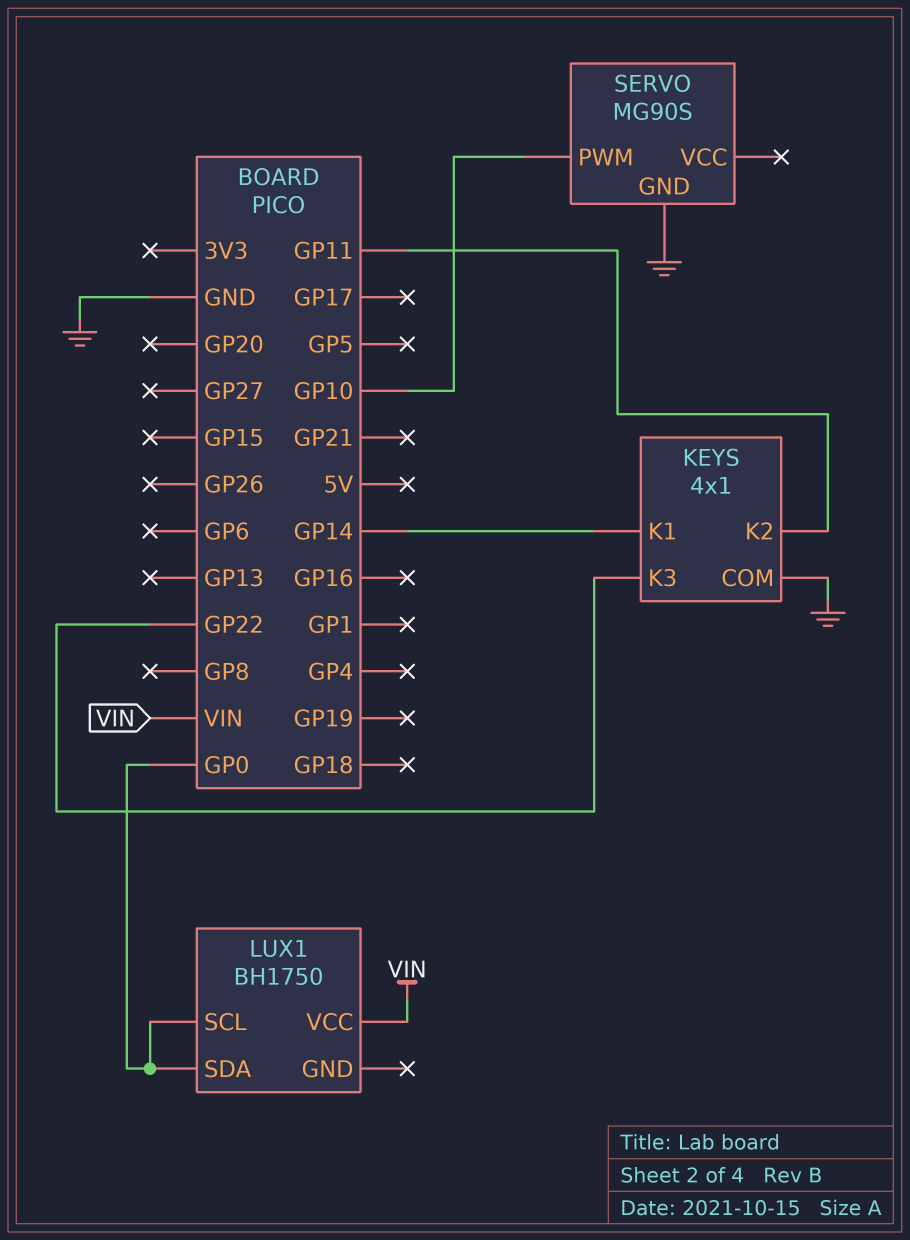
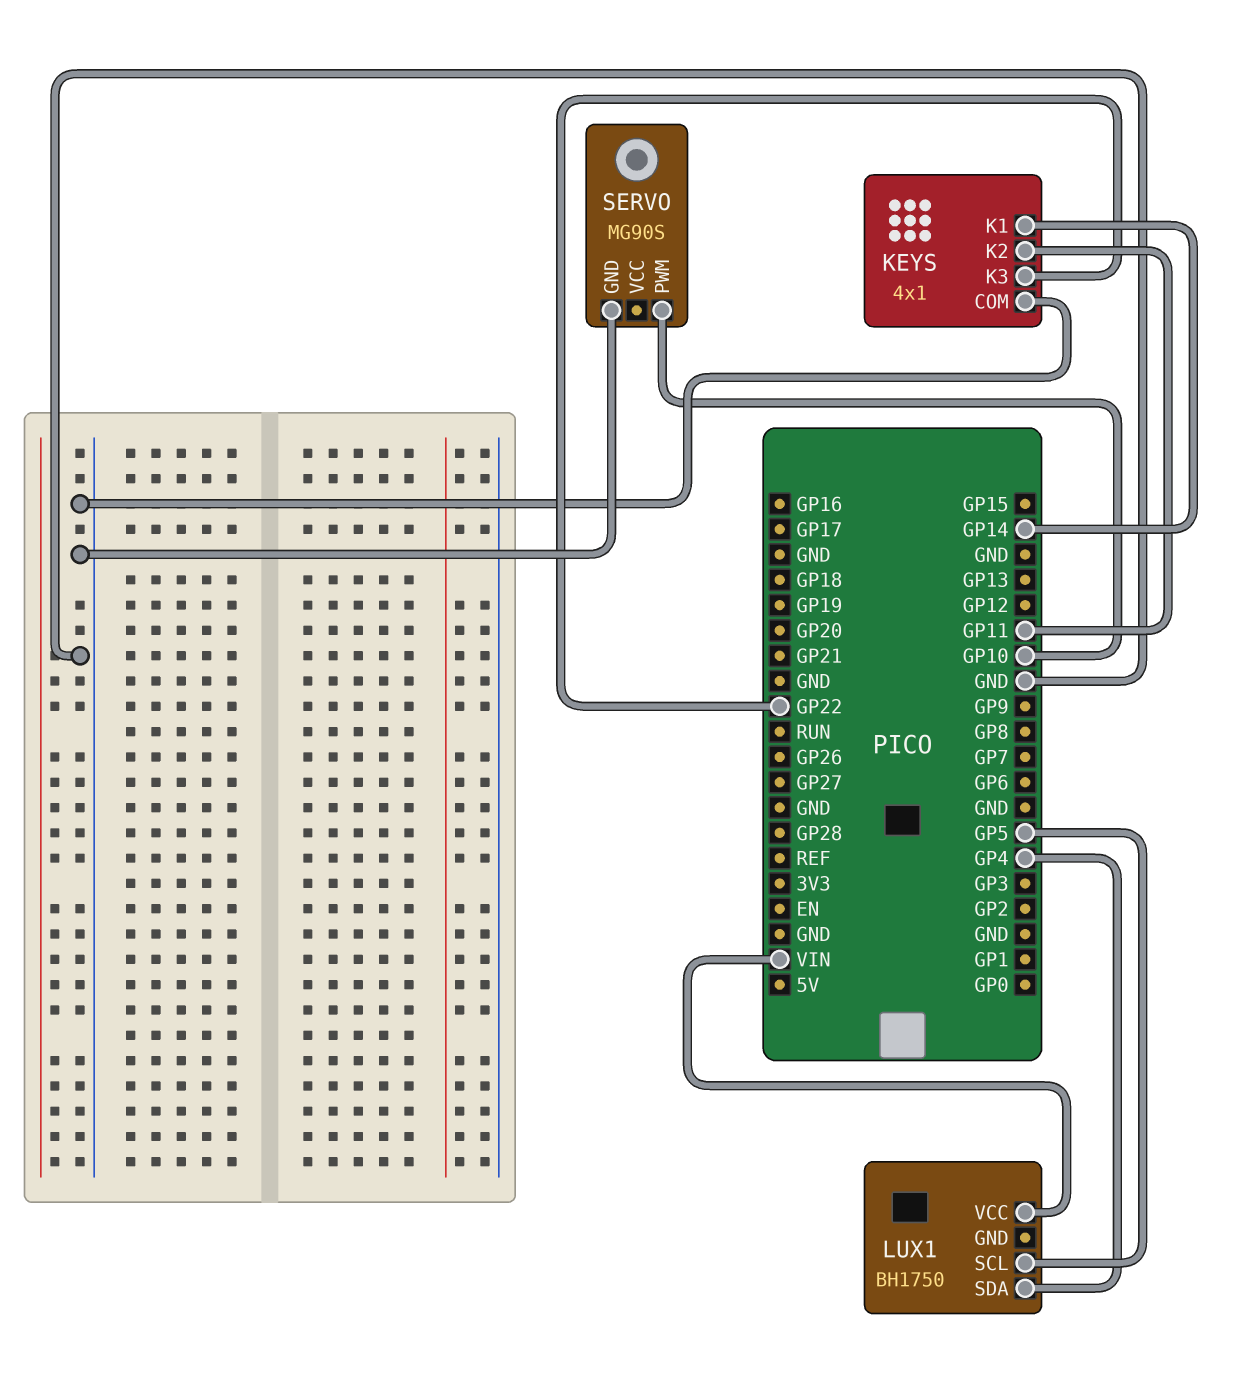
LUX1 pin SCL: GP0 -> GP5
LUX1 pin SDA: GP0 -> GP4

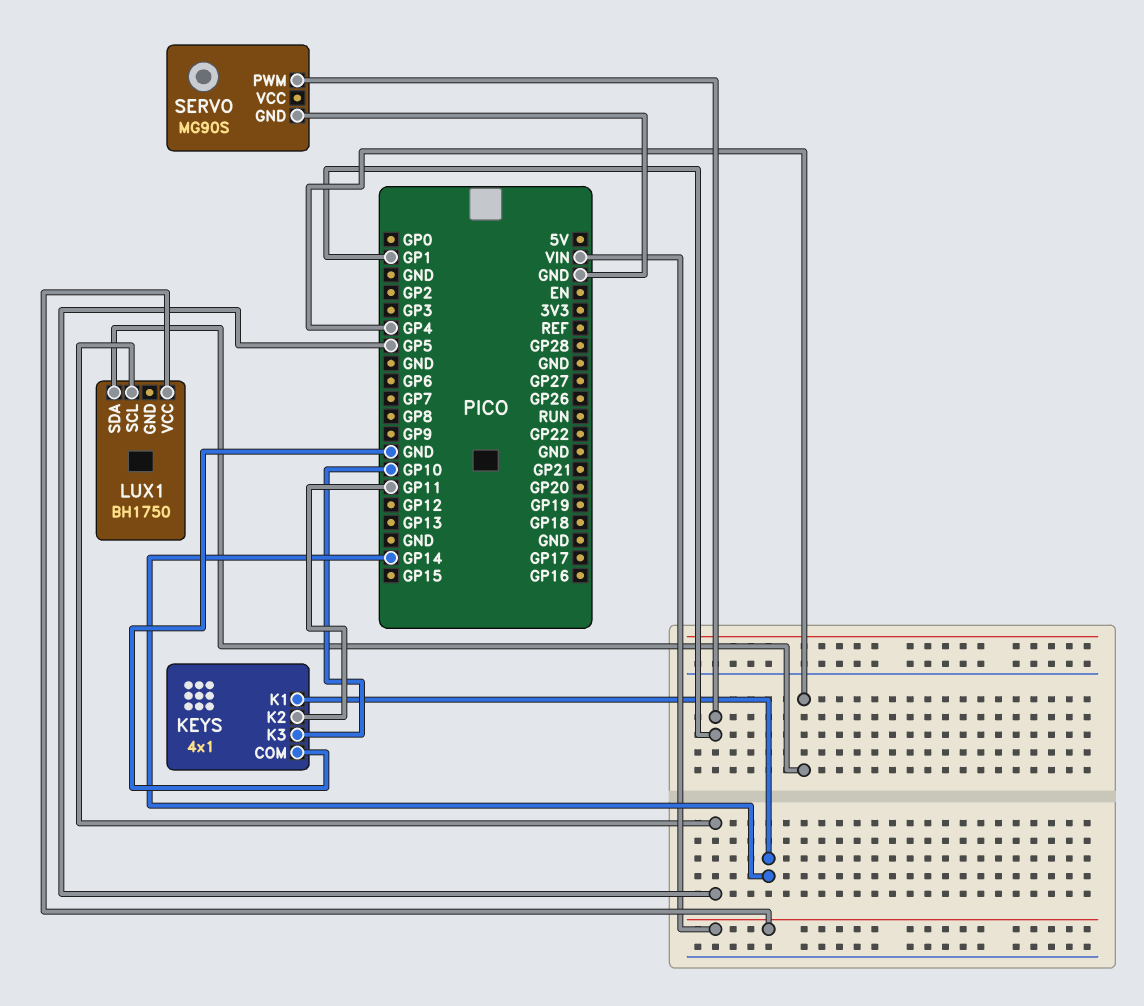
KEYS pin K3: GP22 -> GP10
SERVO pin PWM: GP10 -> GP1

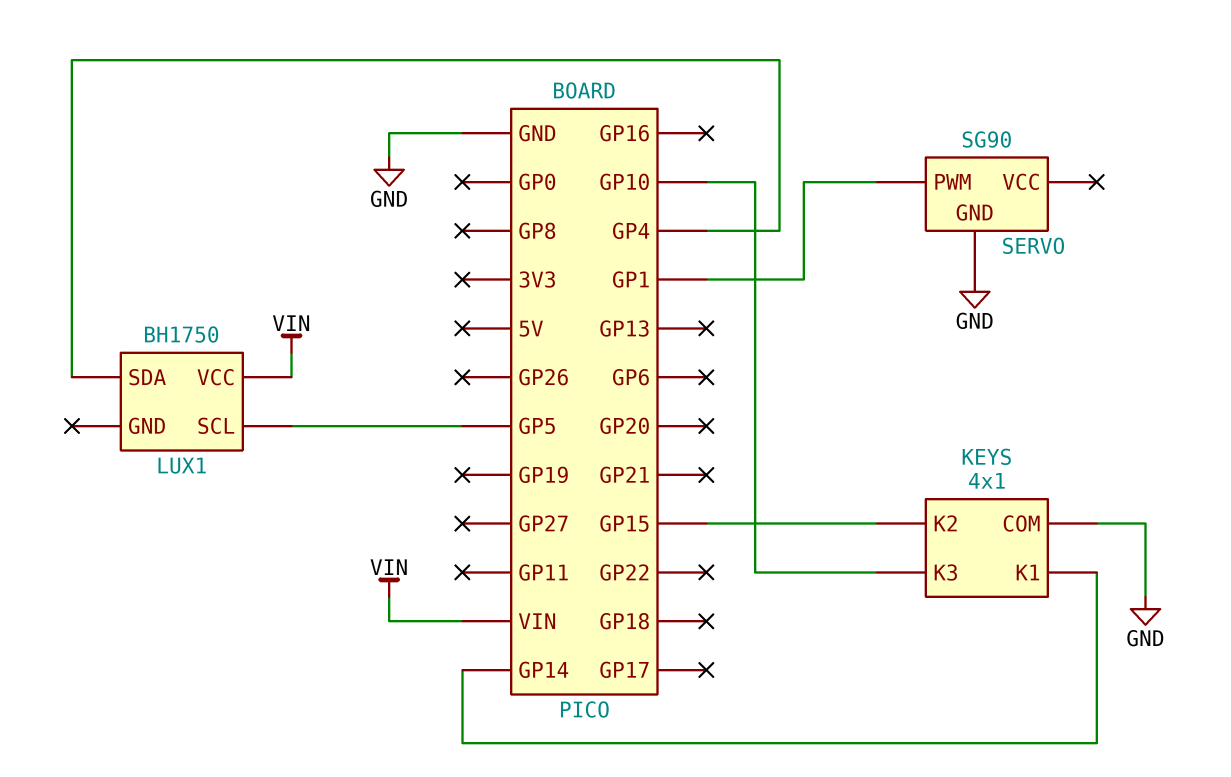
KEYS pin K2: GP11 -> GP15
SERVO: MG90S -> SG90

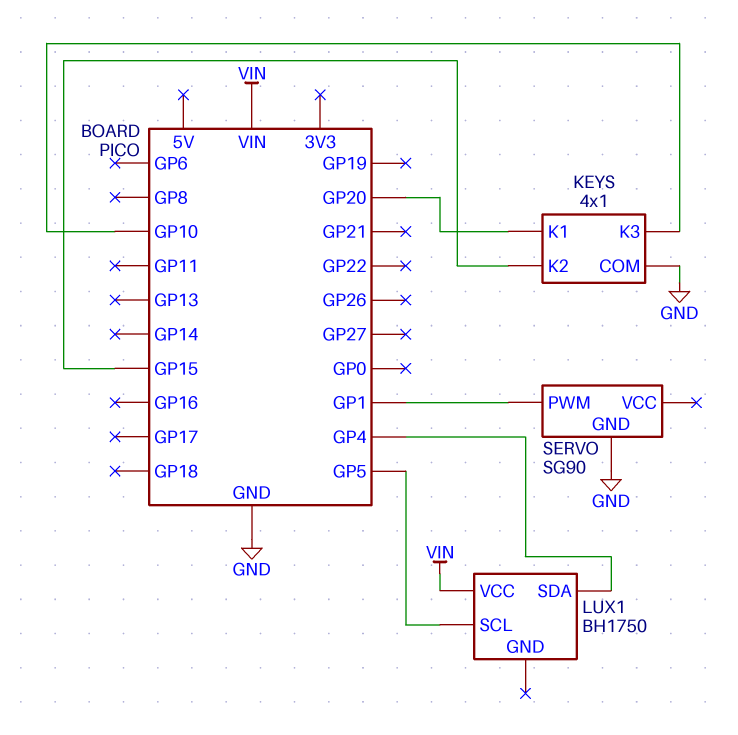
KEYS pin K1: GP14 -> GP20

